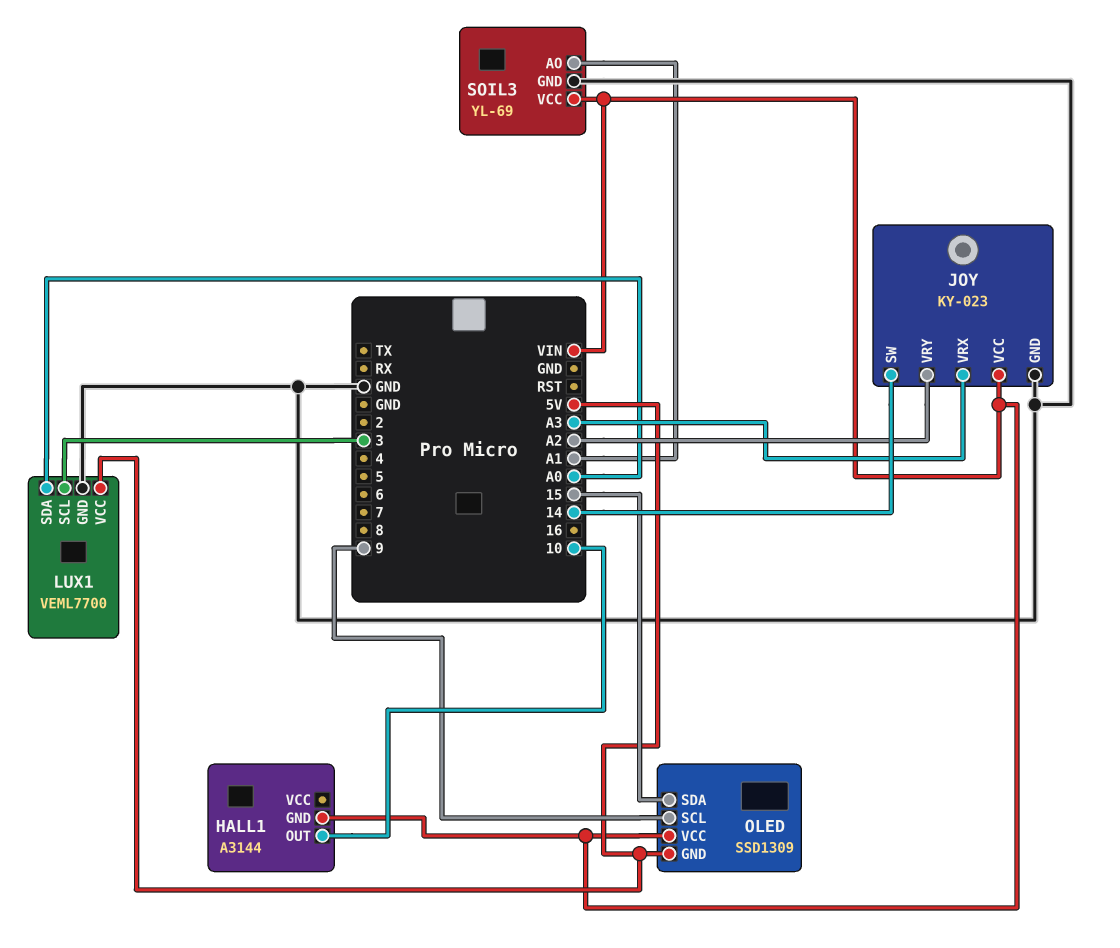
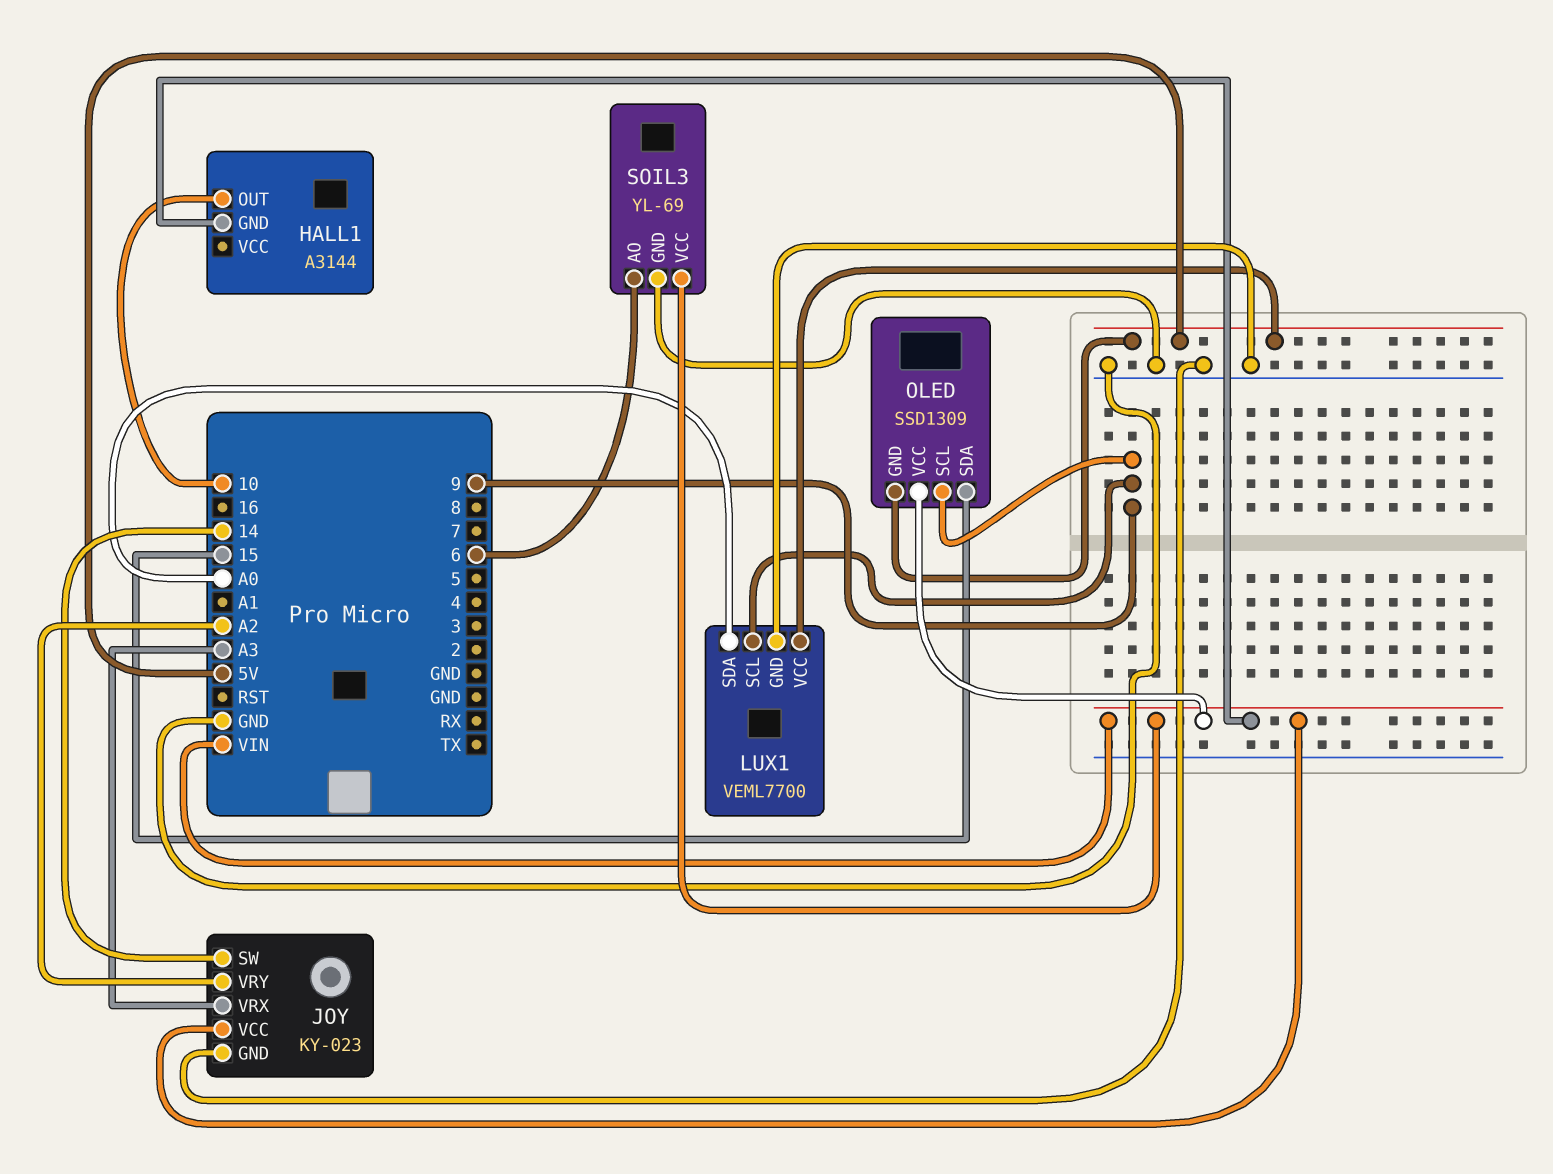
LUX1 pin SCL: 3 -> 9
SOIL3 pin AO: A1 -> 6

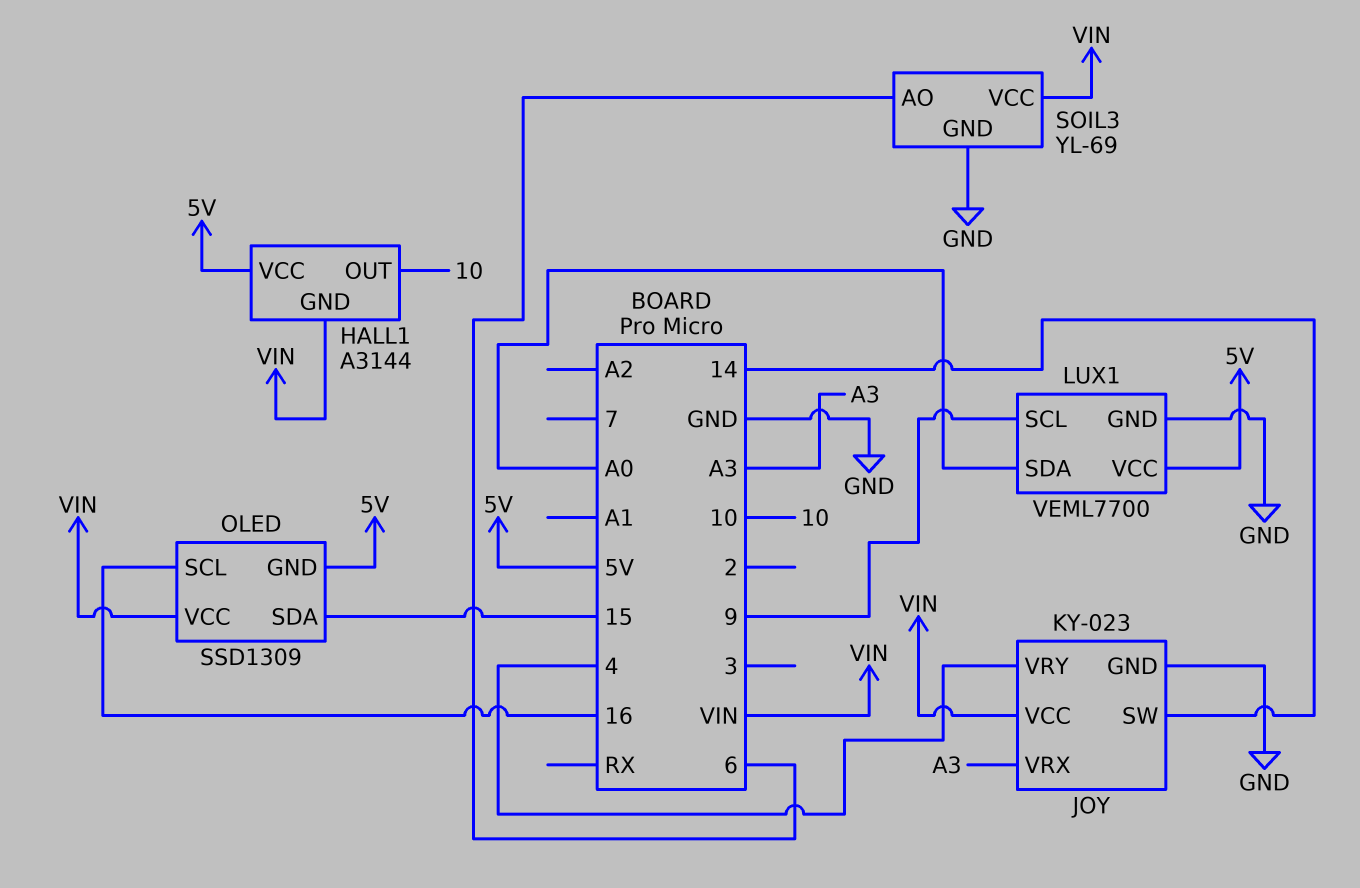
HALL1 pin VCC: none -> 5V
JOY pin VRY: A2 -> 4
OLED pin SCL: 9 -> 16

